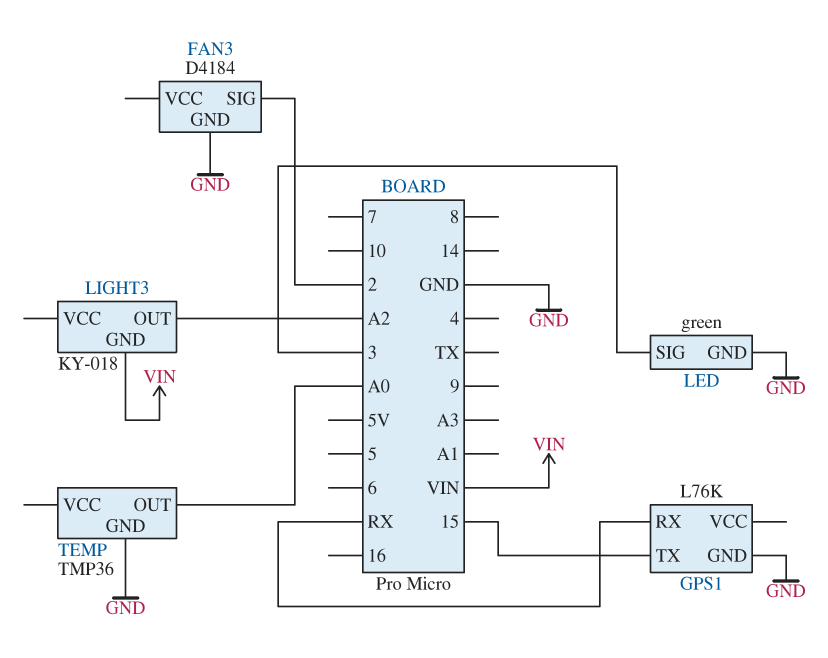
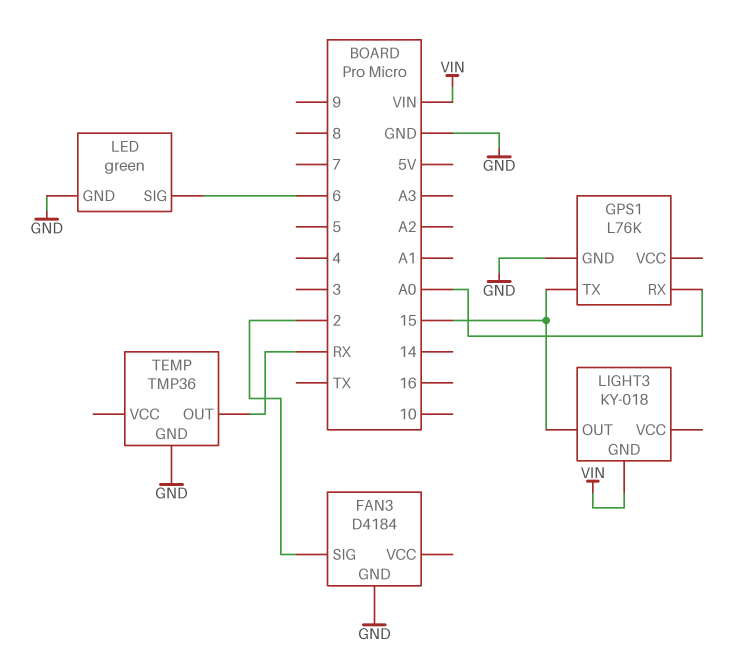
GPS1 pin RX: RX -> A0
LED pin SIG: 3 -> 6
LIGHT3 pin OUT: A2 -> 15
TEMP pin OUT: A0 -> RX

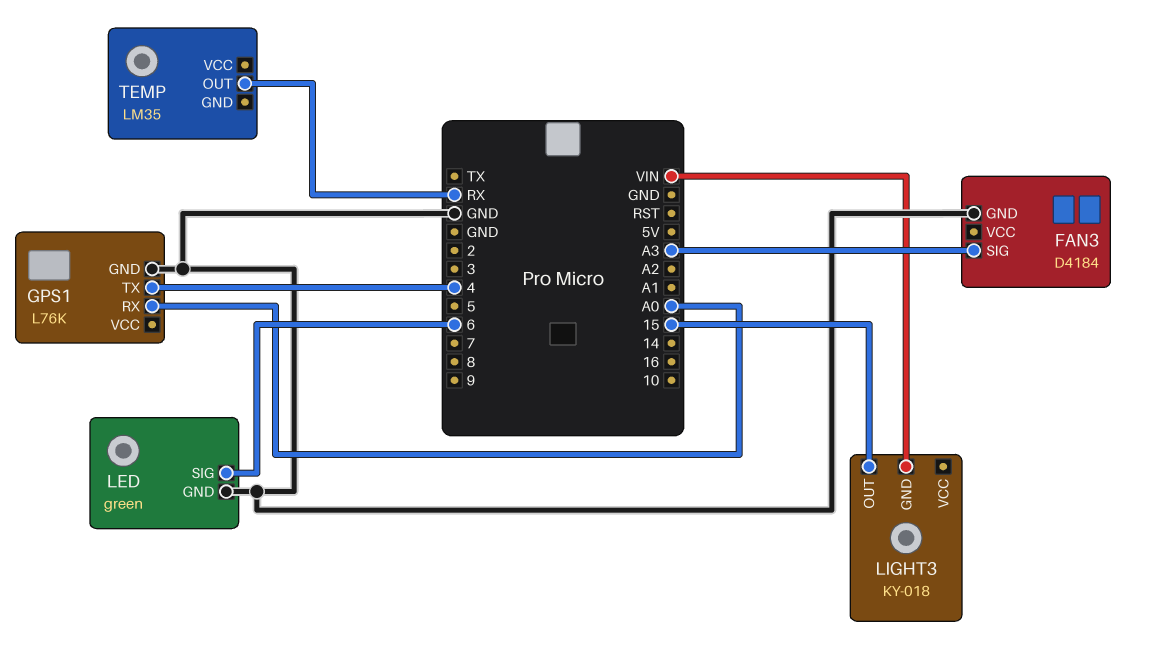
FAN3 pin SIG: 2 -> A3
GPS1 pin TX: 15 -> 4
TEMP: TMP36 -> LM35
TEMP pin GND: GND -> none

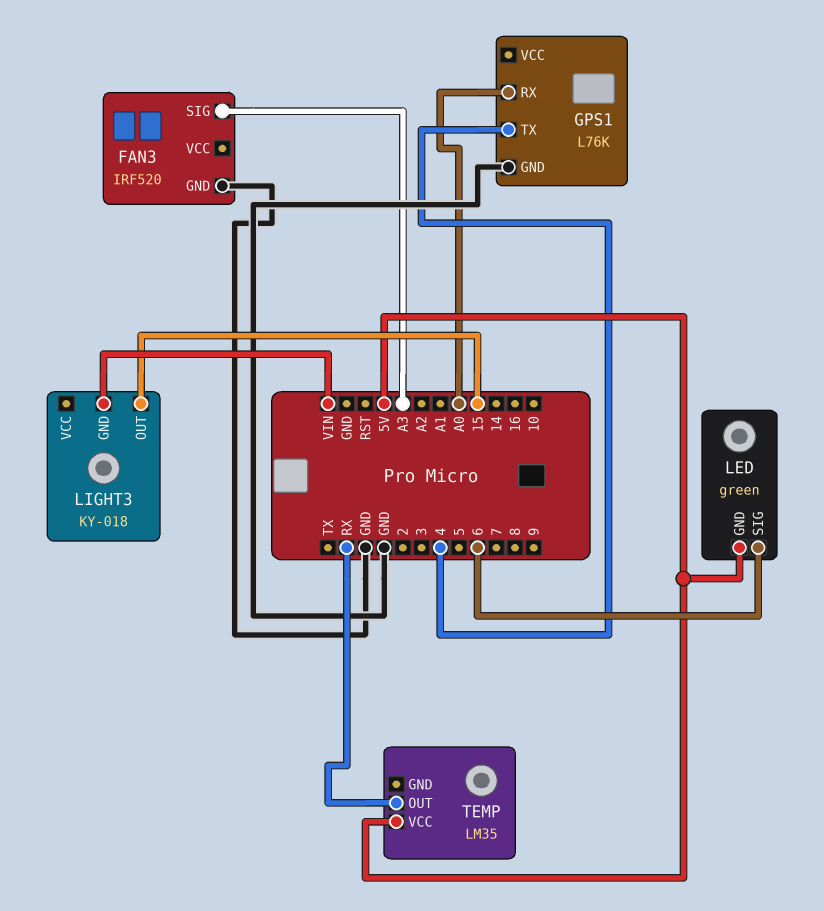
FAN3: D4184 -> IRF520
LED pin GND: GND -> 5V
TEMP pin VCC: none -> 5V

